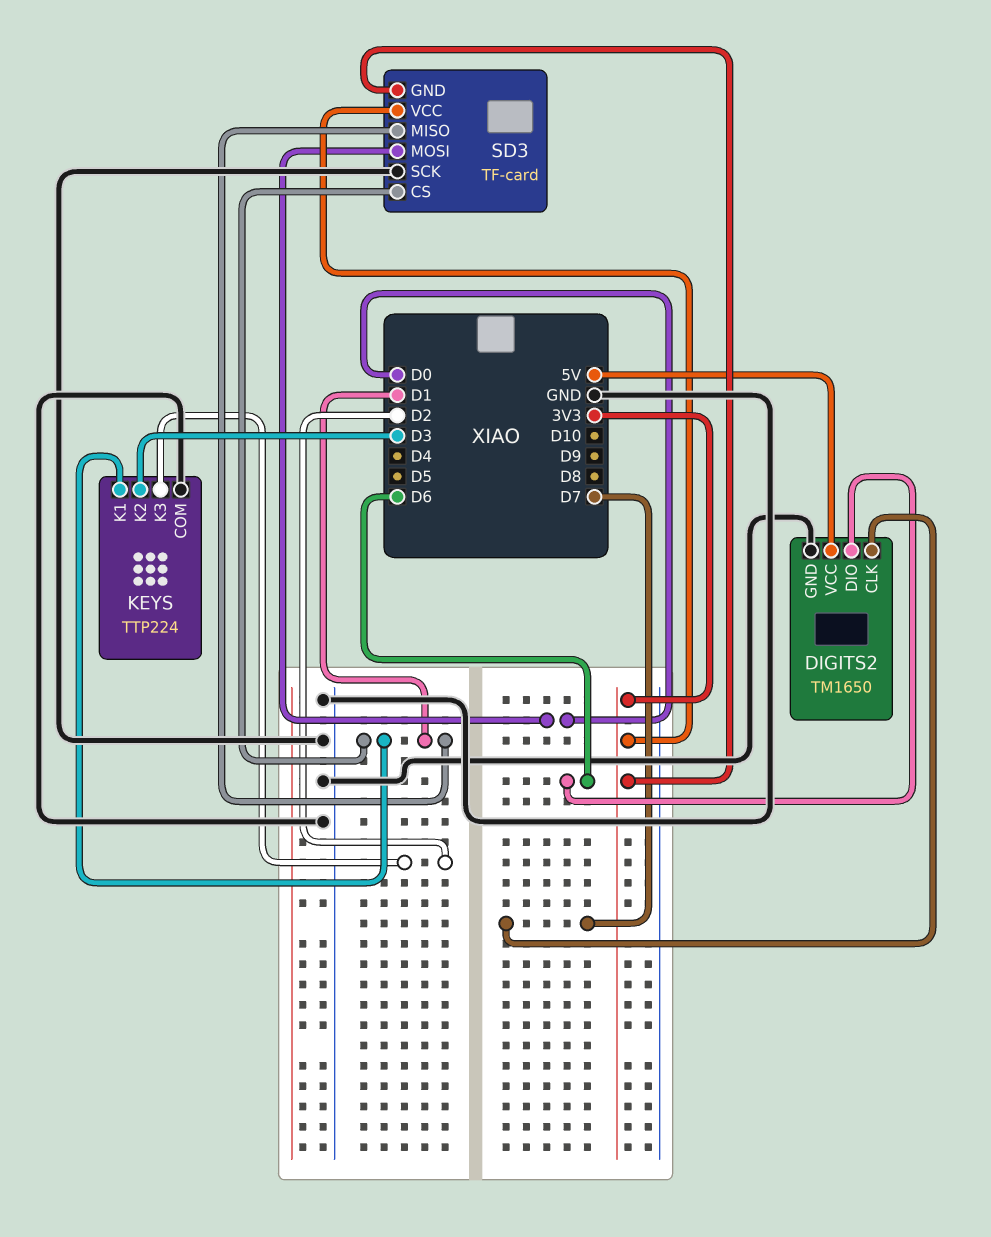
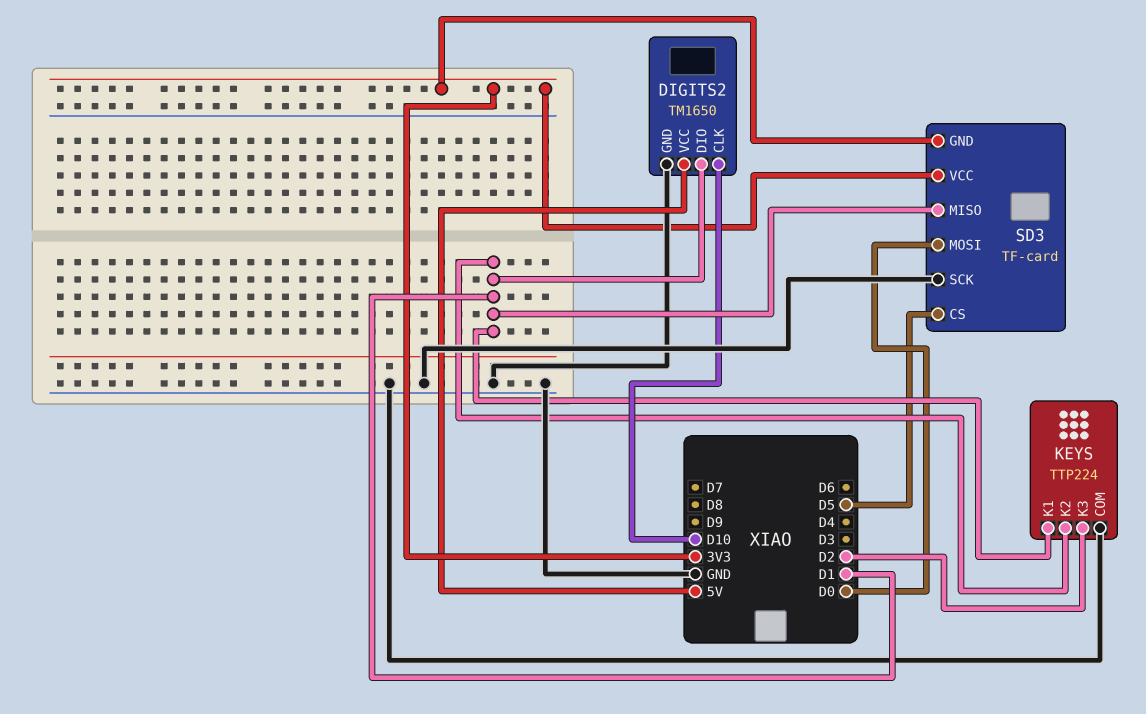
DIGITS2 pin CLK: D7 -> D10
DIGITS2 pin DIO: D6 -> D1
KEYS pin K2: D3 -> D1
SD3 pin CS: D1 -> D5

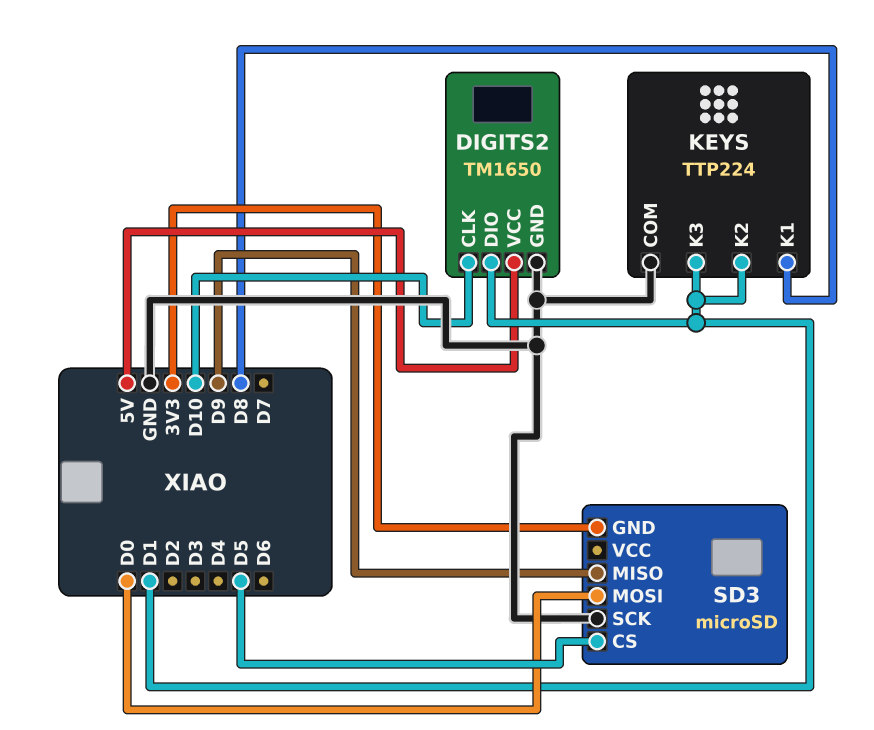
KEYS pin K1: D1 -> D8
KEYS pin K3: D2 -> D1
SD3: TF-card -> microSD
SD3 pin MISO: D1 -> D9
SD3 pin VCC: 3V3 -> none

